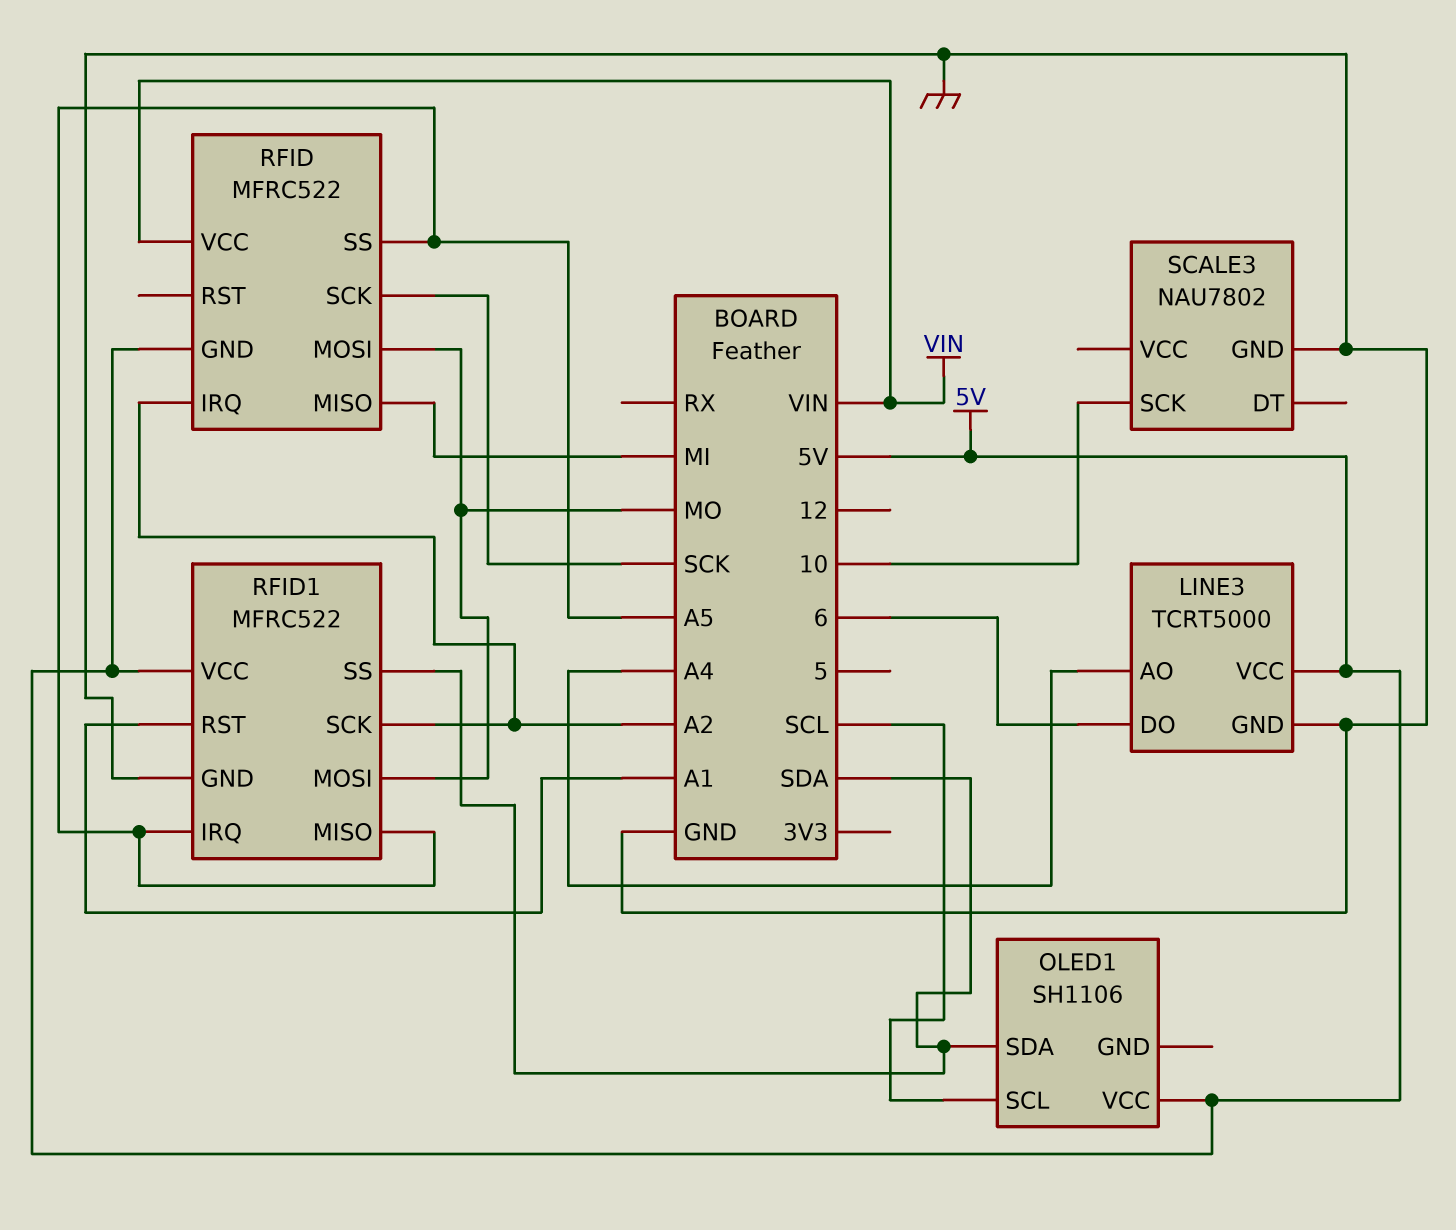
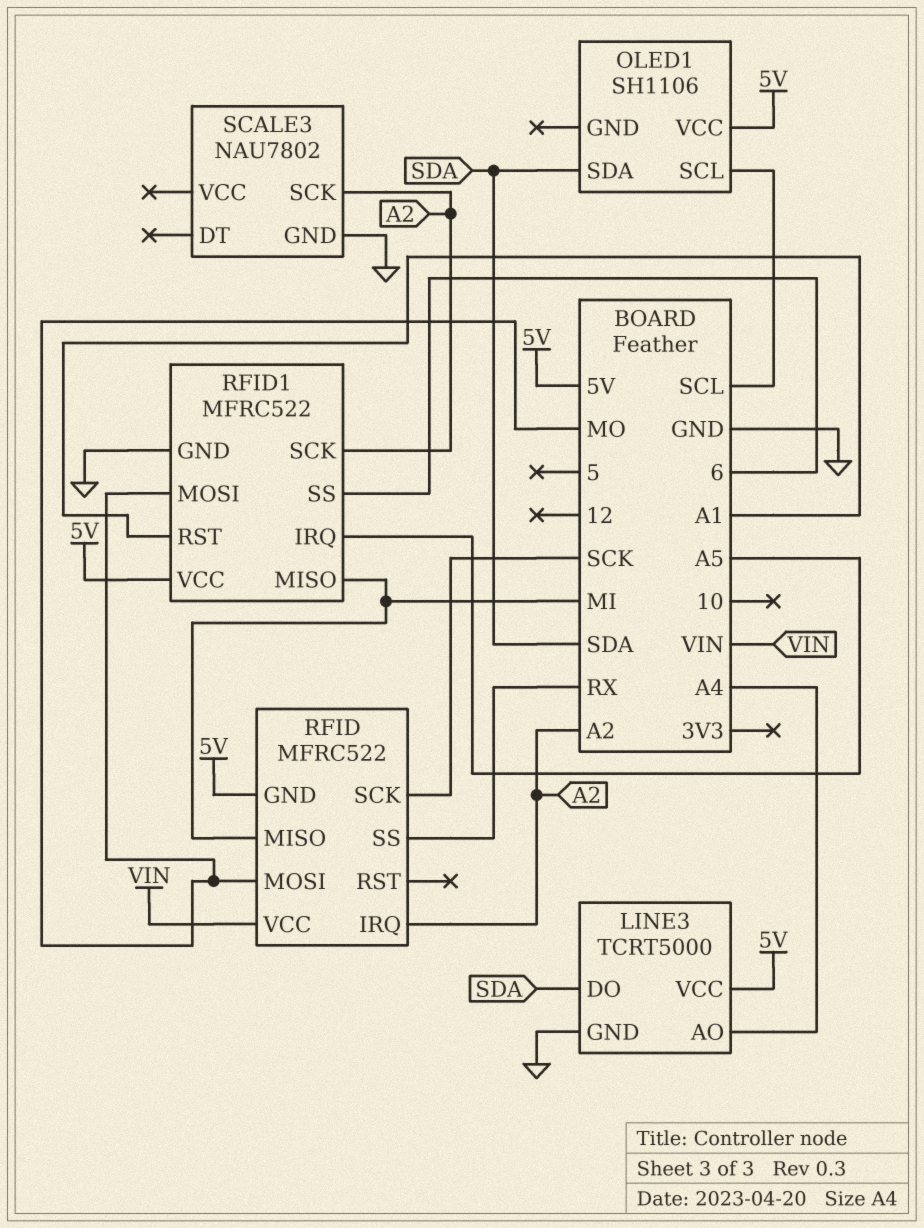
LINE3 pin DO: 6 -> SDA
RFID pin SS: A5 -> RX
RFID1 pin MISO: A5 -> MI
RFID1 pin SS: SDA -> 6
SCALE3 pin SCK: 10 -> A2

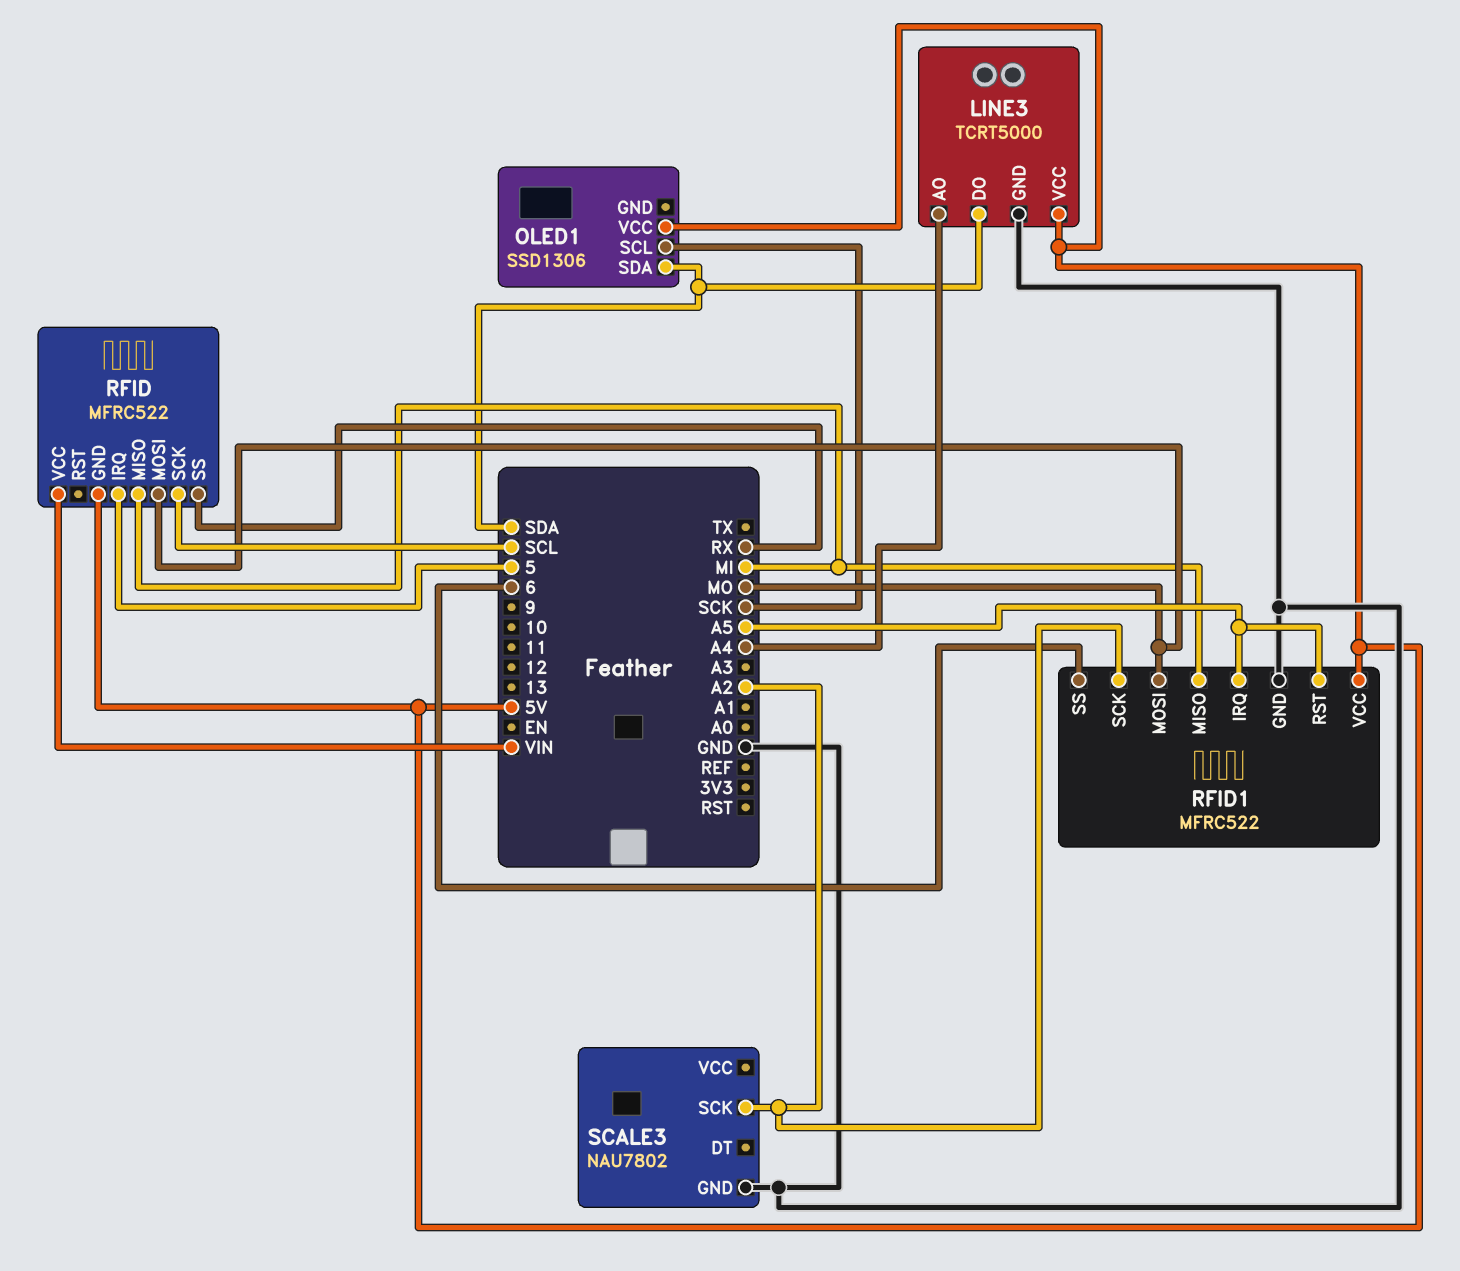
OLED1: SH1106 -> SSD1306
OLED1 pin SCL: SCL -> SCK
RFID pin IRQ: A2 -> 5
RFID pin SCK: SCK -> SCL
RFID1 pin RST: A1 -> A5

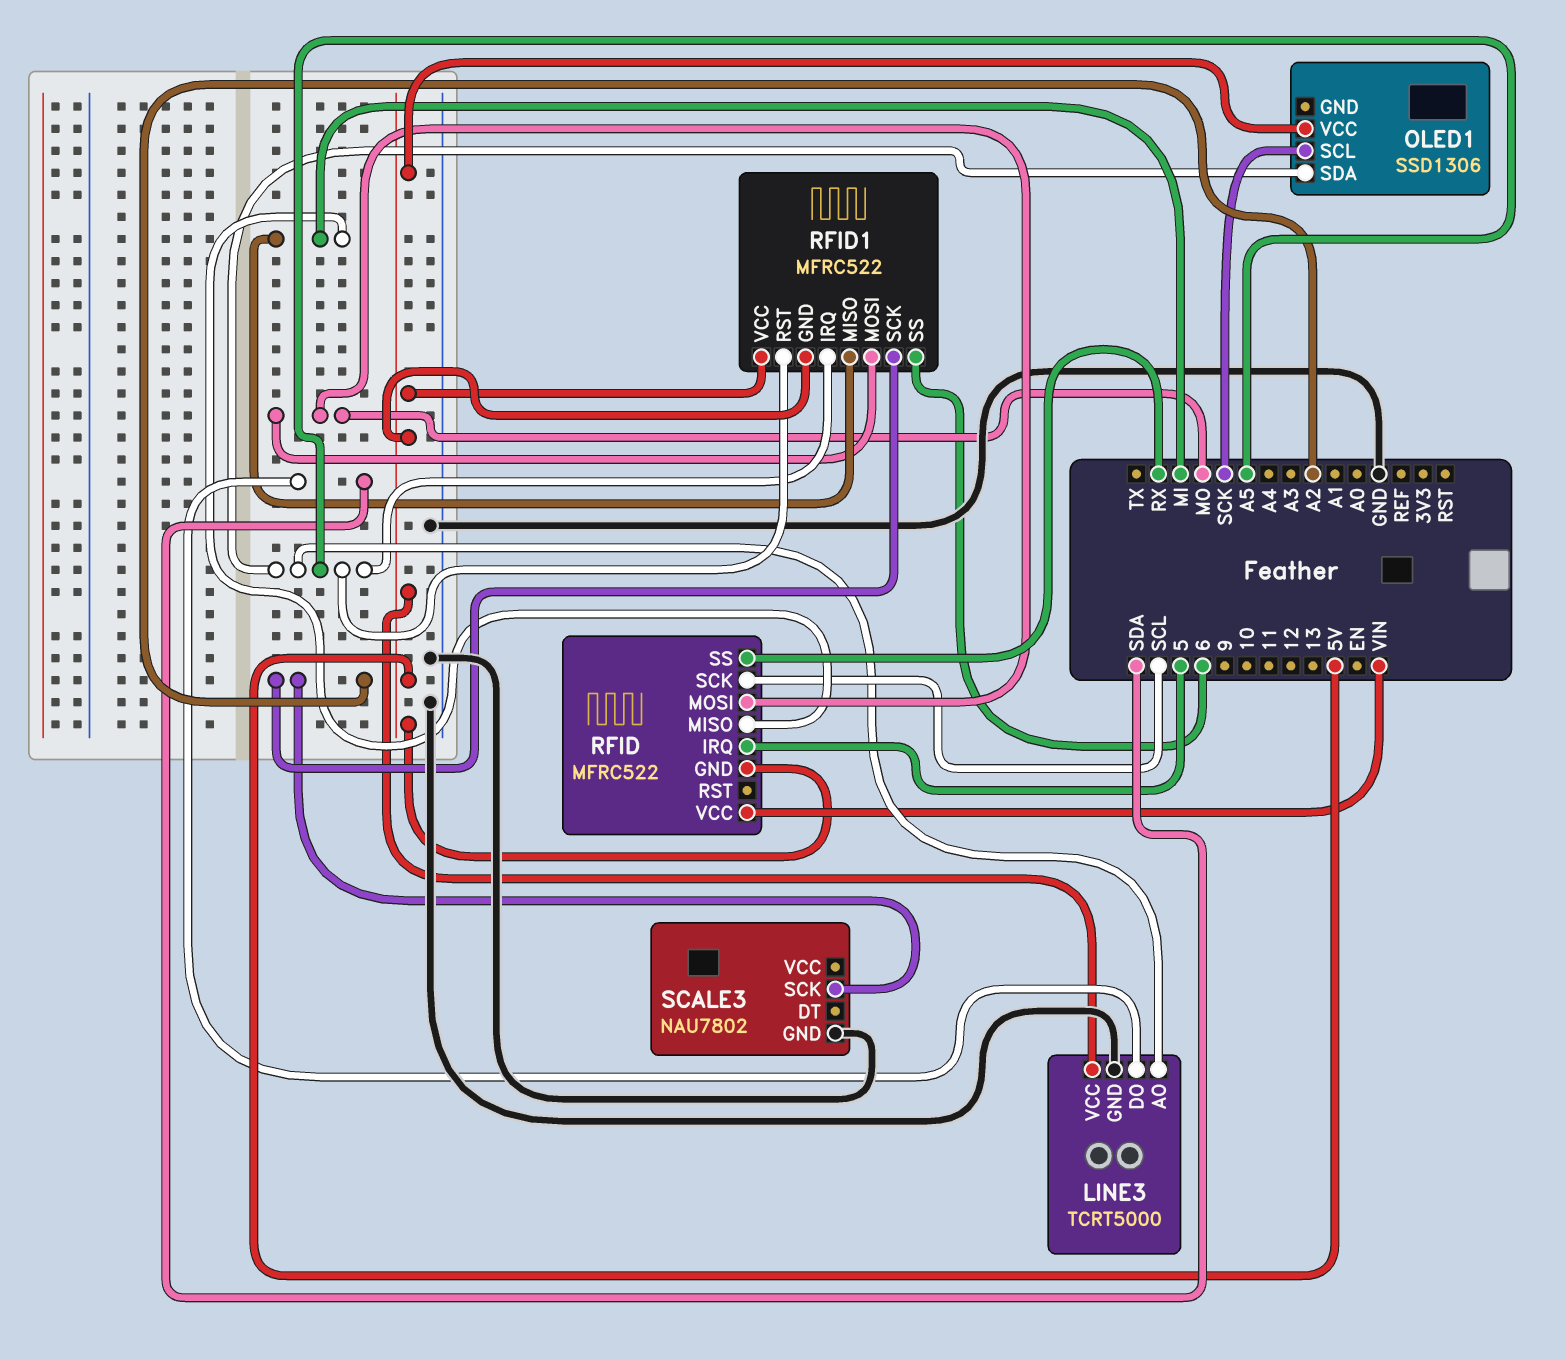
LINE3 pin AO: A4 -> A5
OLED1 pin SDA: SDA -> A5
RFID1 pin GND: GND -> 5V

